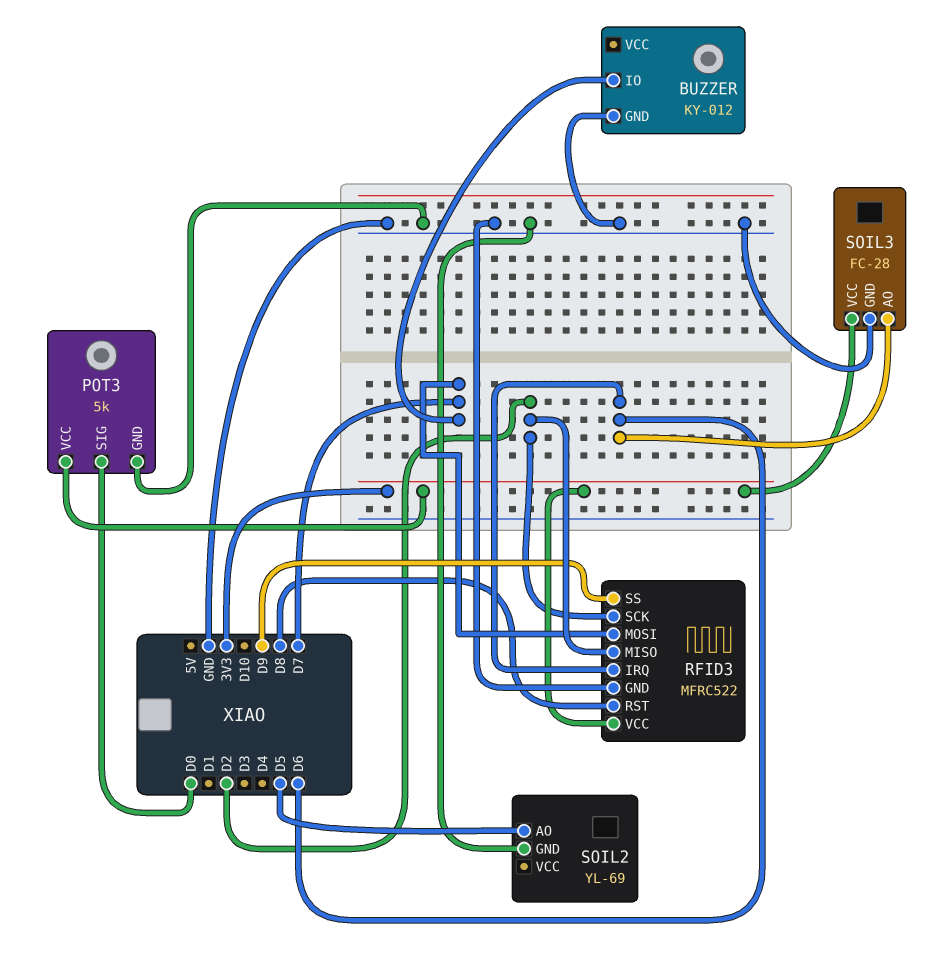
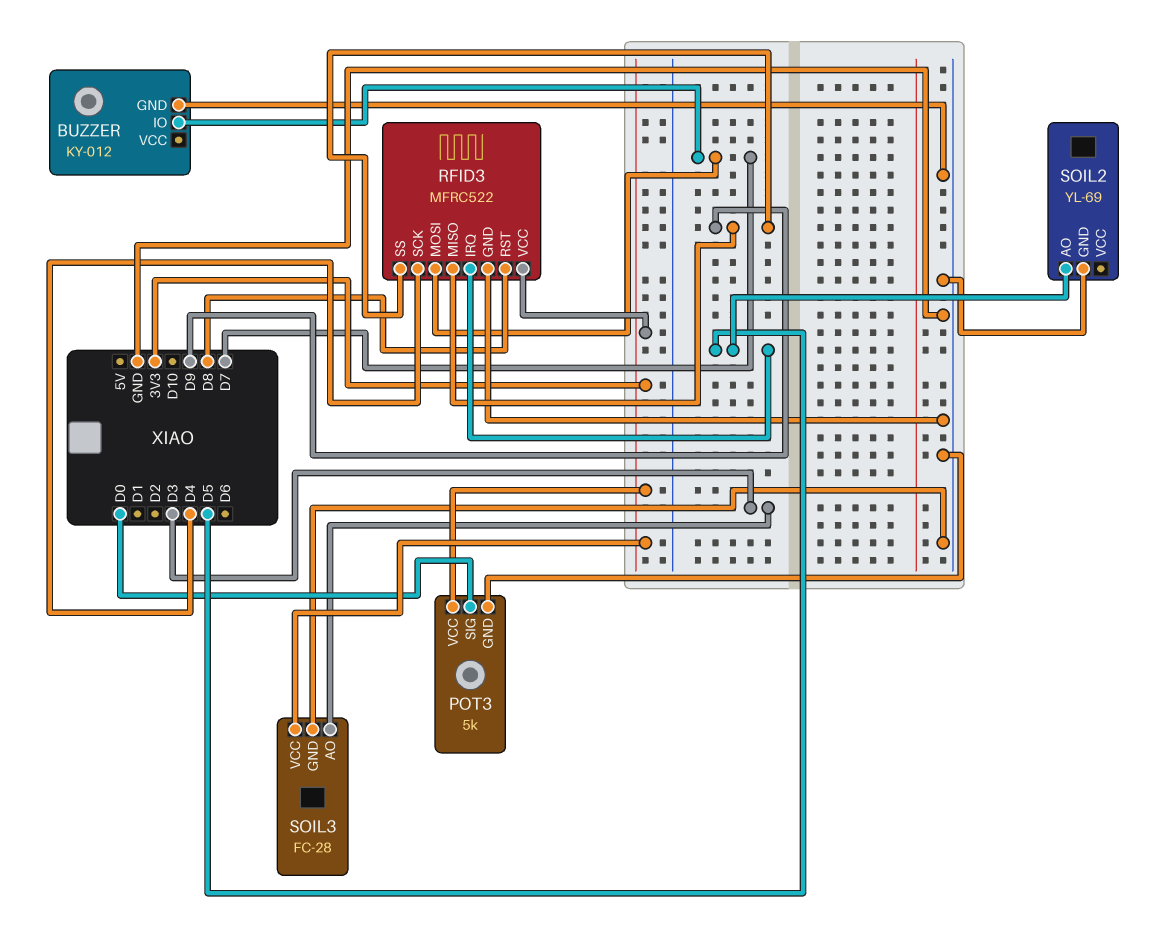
RFID3 pin IRQ: D6 -> D5
RFID3 pin MISO: D2 -> D9
RFID3 pin SCK: D2 -> D4
SOIL3 pin AO: D6 -> D3

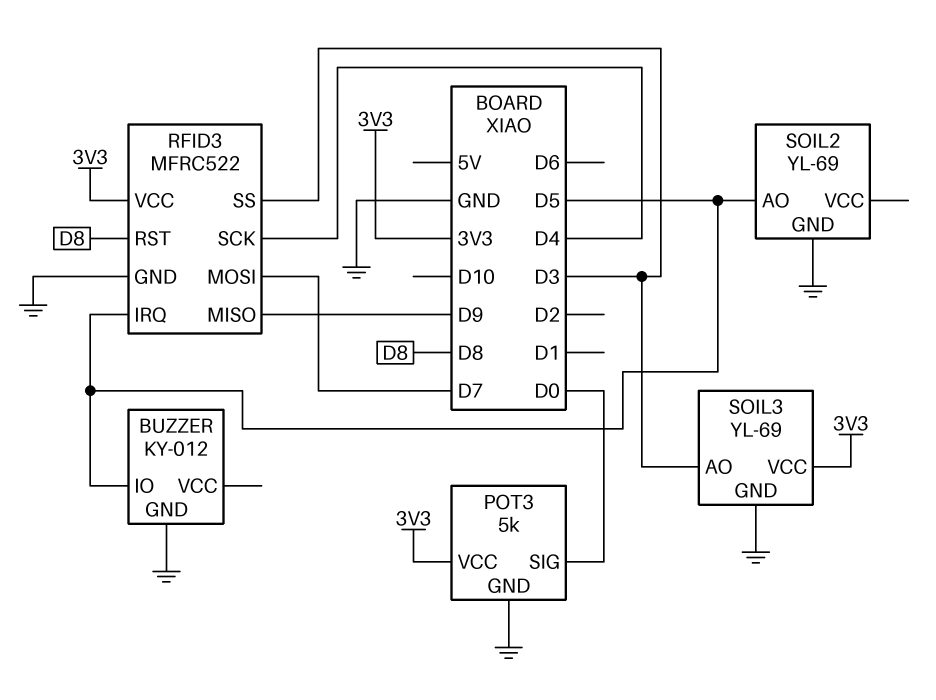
BUZZER pin IO: D7 -> D5
RFID3 pin SS: D9 -> D3
SOIL3: FC-28 -> YL-69

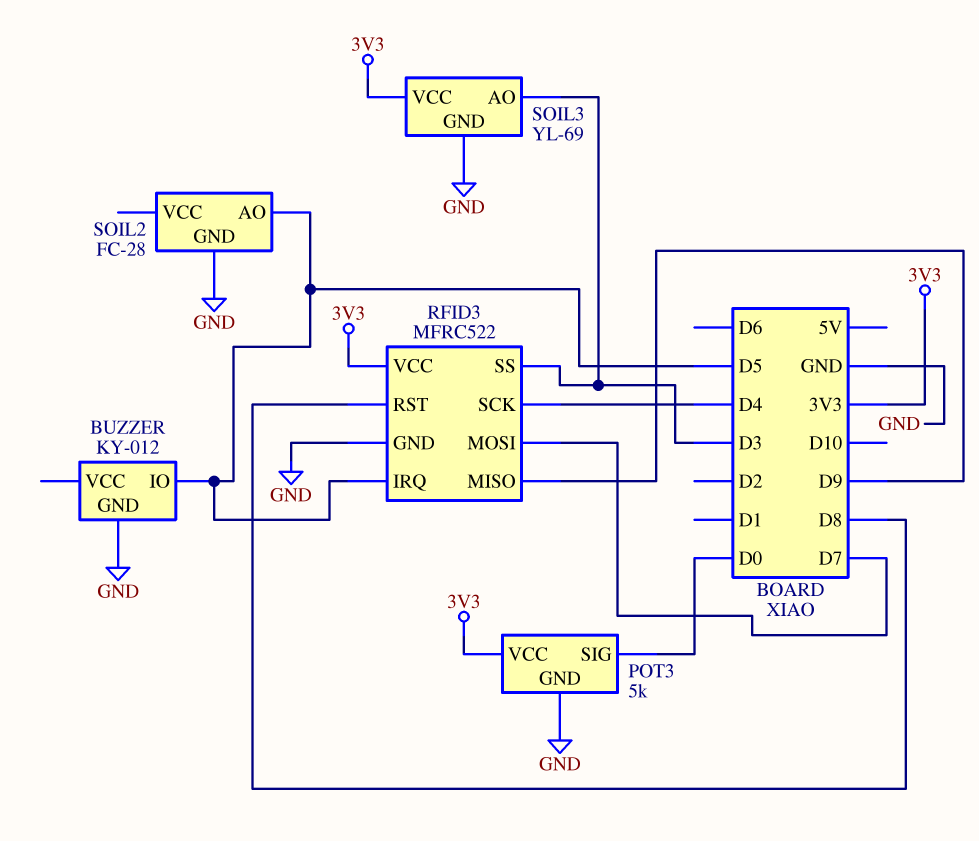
SOIL2: YL-69 -> FC-28

